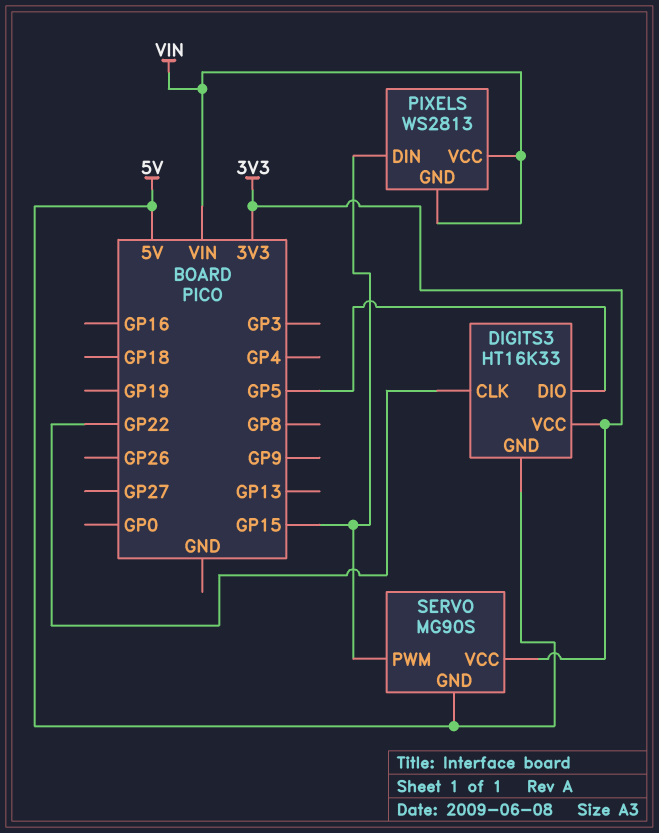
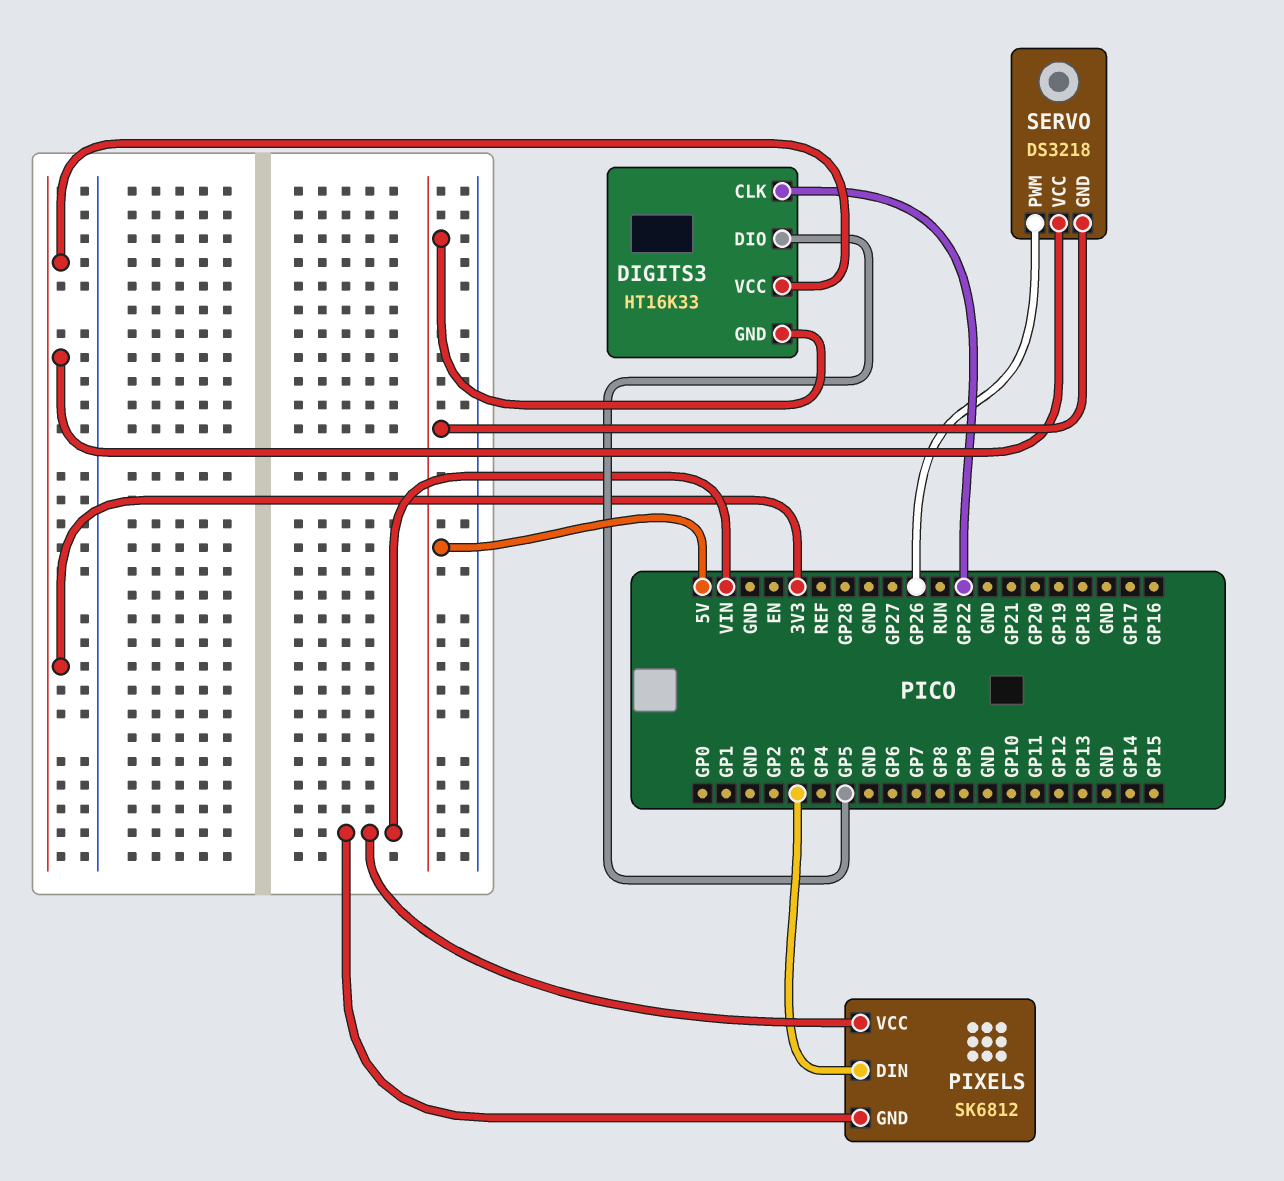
PIXELS: WS2813 -> SK6812
PIXELS pin DIN: GP15 -> GP3
SERVO: MG90S -> DS3218
SERVO pin PWM: GP15 -> GP26

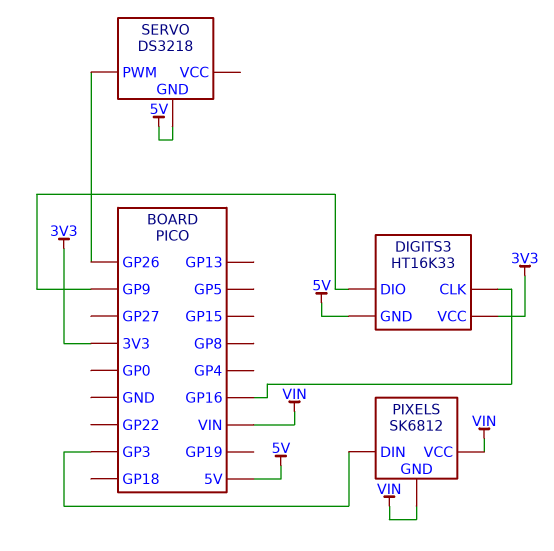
DIGITS3 pin CLK: GP22 -> GP16
DIGITS3 pin DIO: GP5 -> GP9
SERVO pin VCC: 3V3 -> none

